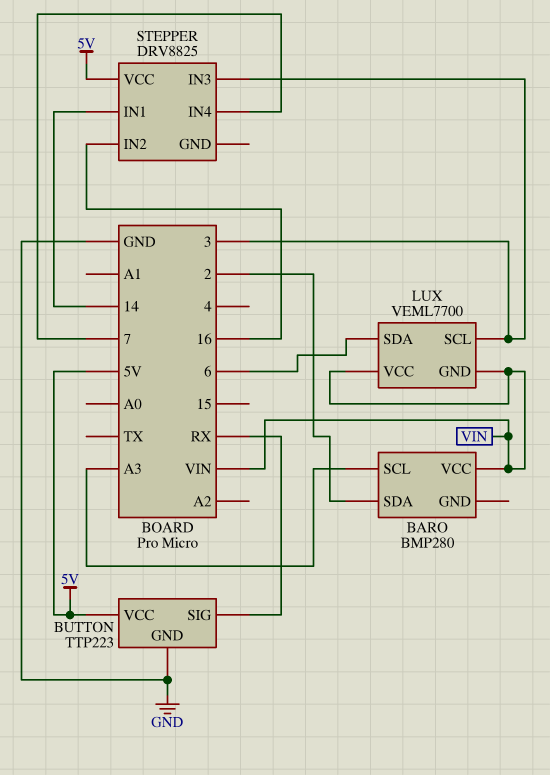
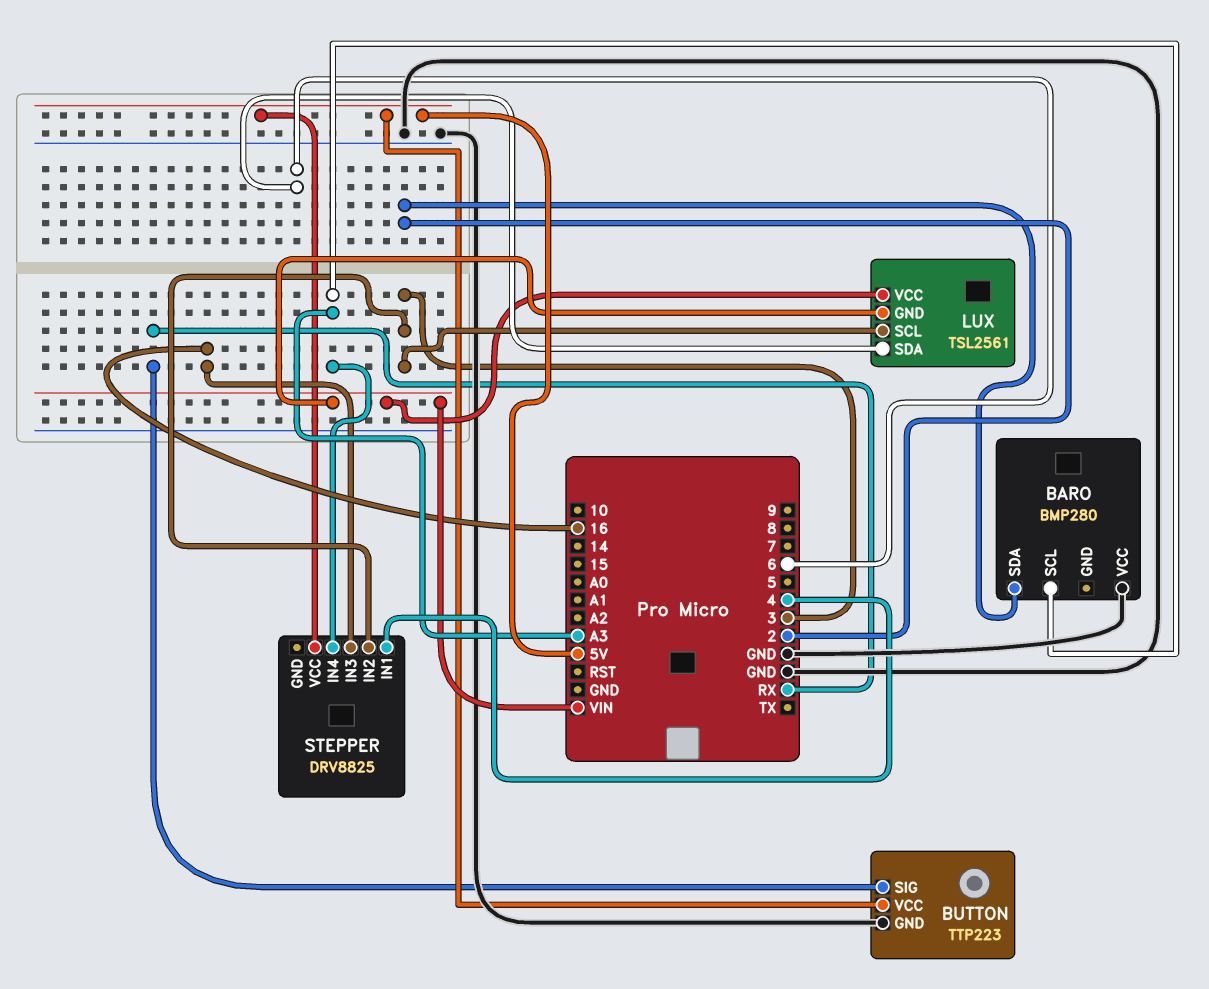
BARO pin VCC: VIN -> GND
LUX: VEML7700 -> TSL2561
STEPPER pin IN1: 14 -> 4
STEPPER pin IN2: 16 -> 3
STEPPER pin IN3: 3 -> 16
STEPPER pin IN4: 7 -> A3

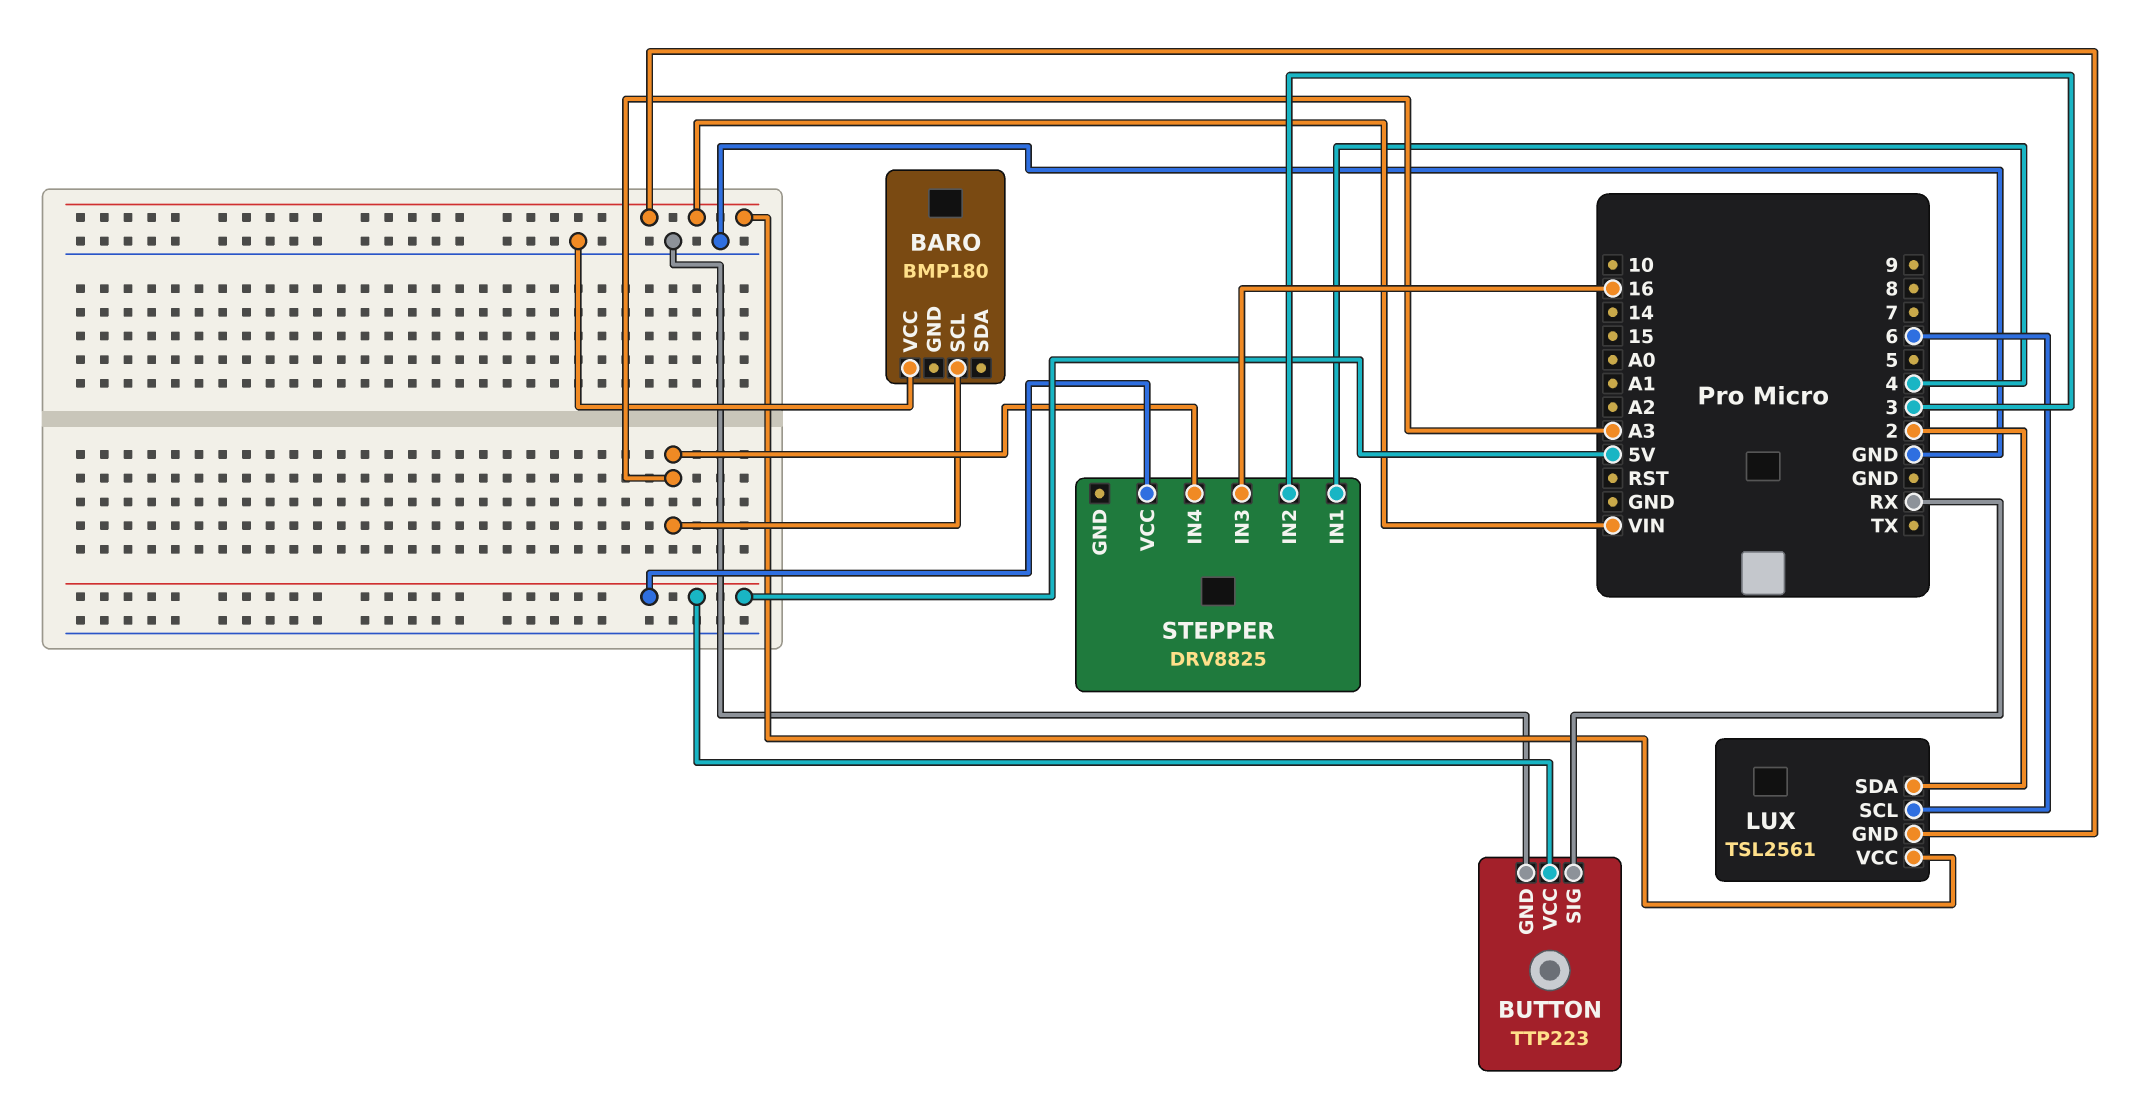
BARO: BMP280 -> BMP180
BARO pin SDA: 2 -> none
LUX pin SCL: 3 -> 6
LUX pin SDA: 6 -> 2

